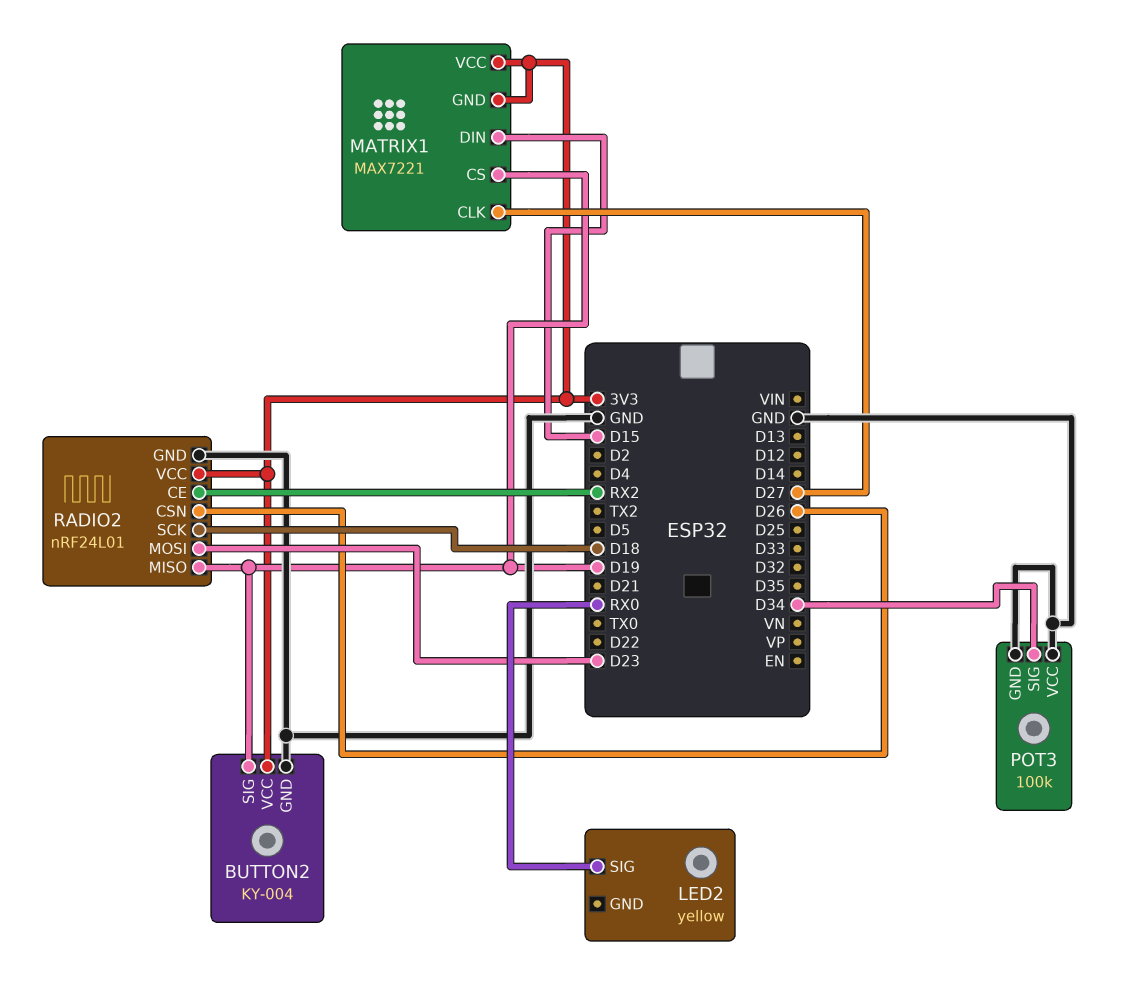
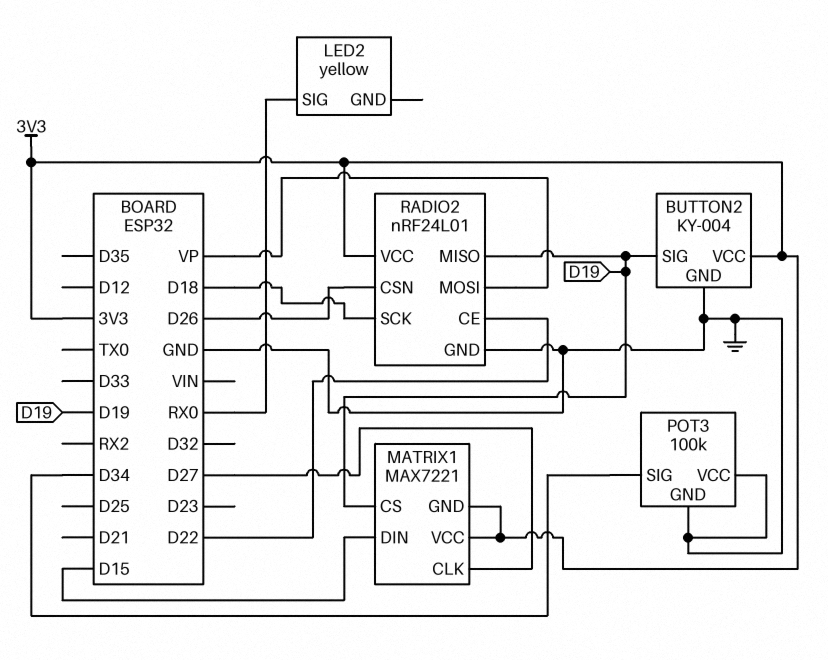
RADIO2 pin CE: RX2 -> D22
RADIO2 pin MOSI: D23 -> VP

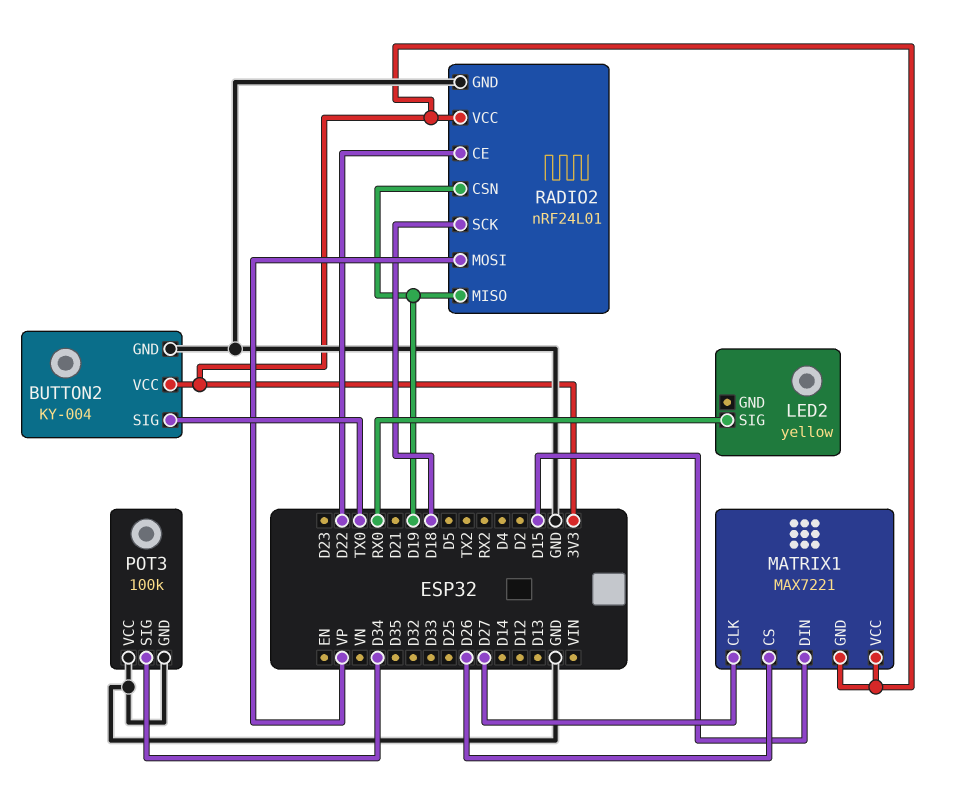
BUTTON2 pin SIG: D19 -> TX0
MATRIX1 pin CS: D19 -> D26
RADIO2 pin CSN: D26 -> D19

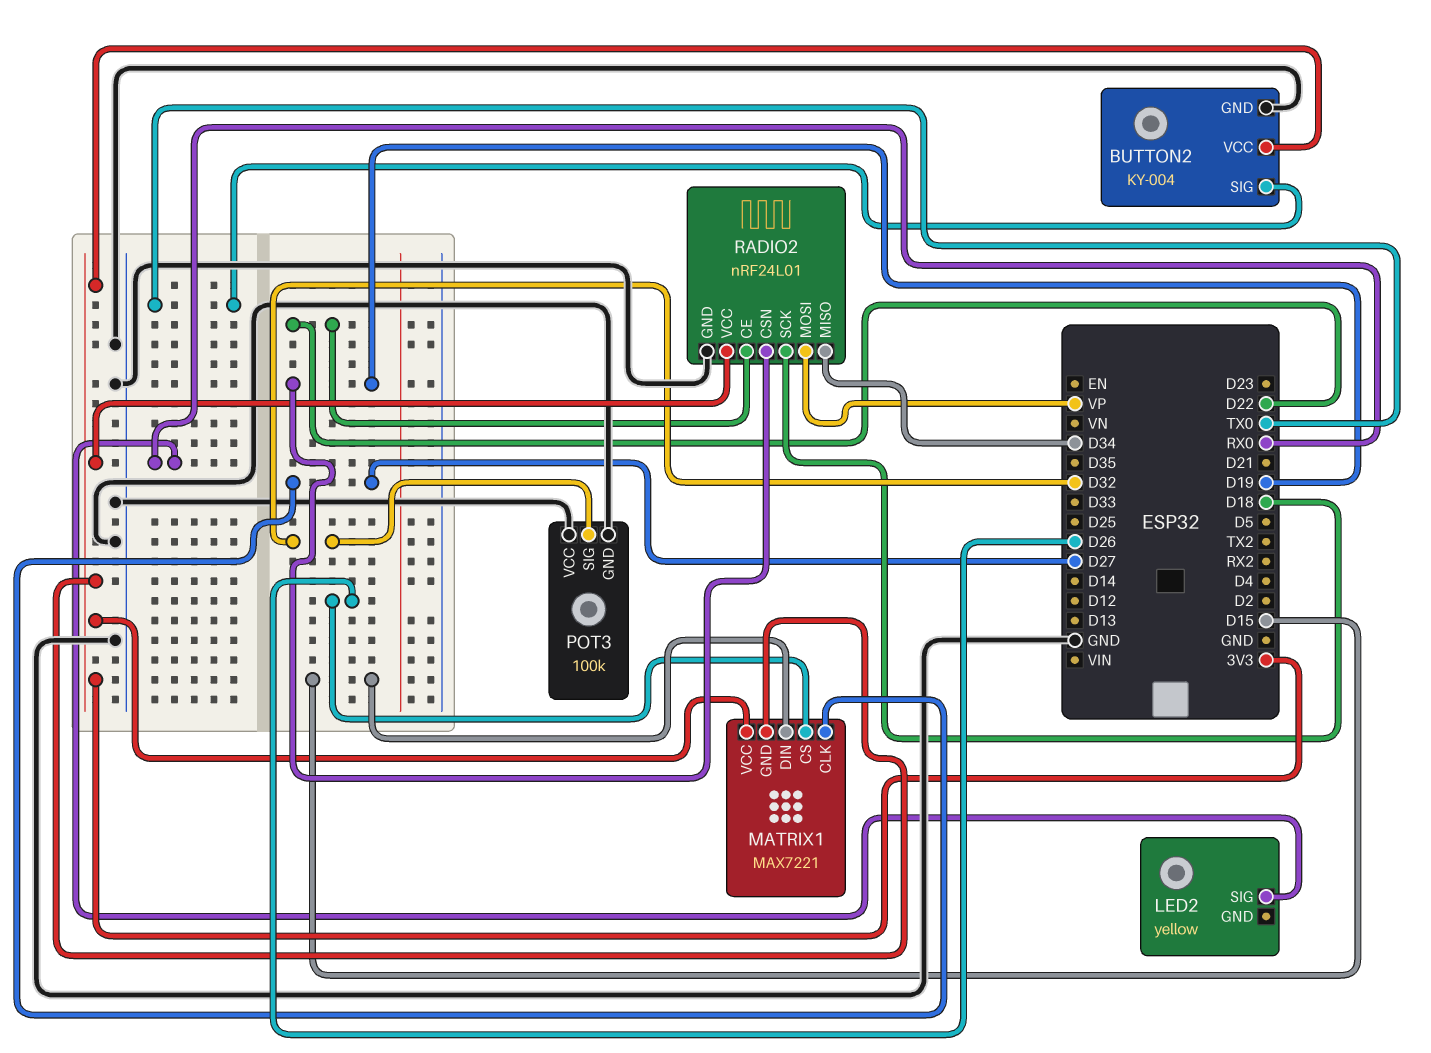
POT3 pin SIG: D34 -> D32
RADIO2 pin MISO: D19 -> D34

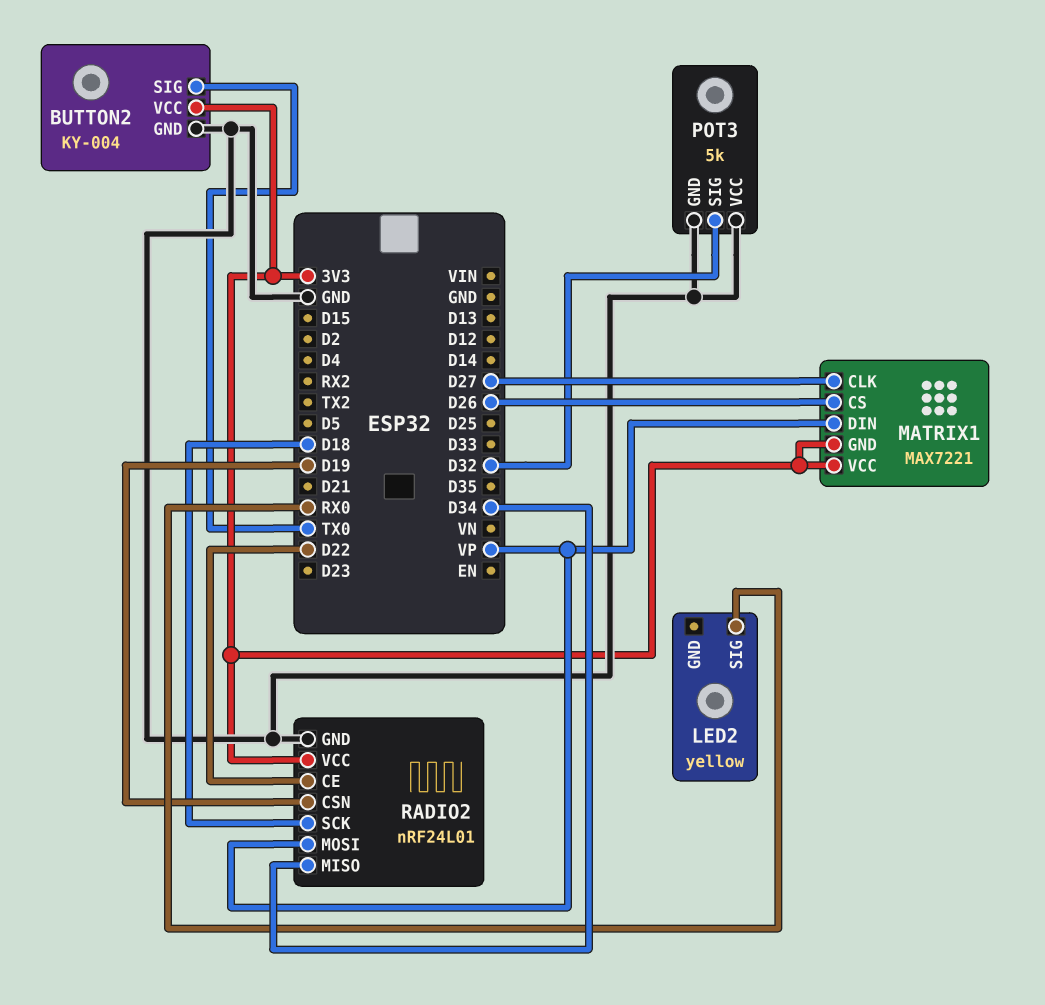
MATRIX1 pin DIN: D15 -> VP
POT3: 100k -> 5k

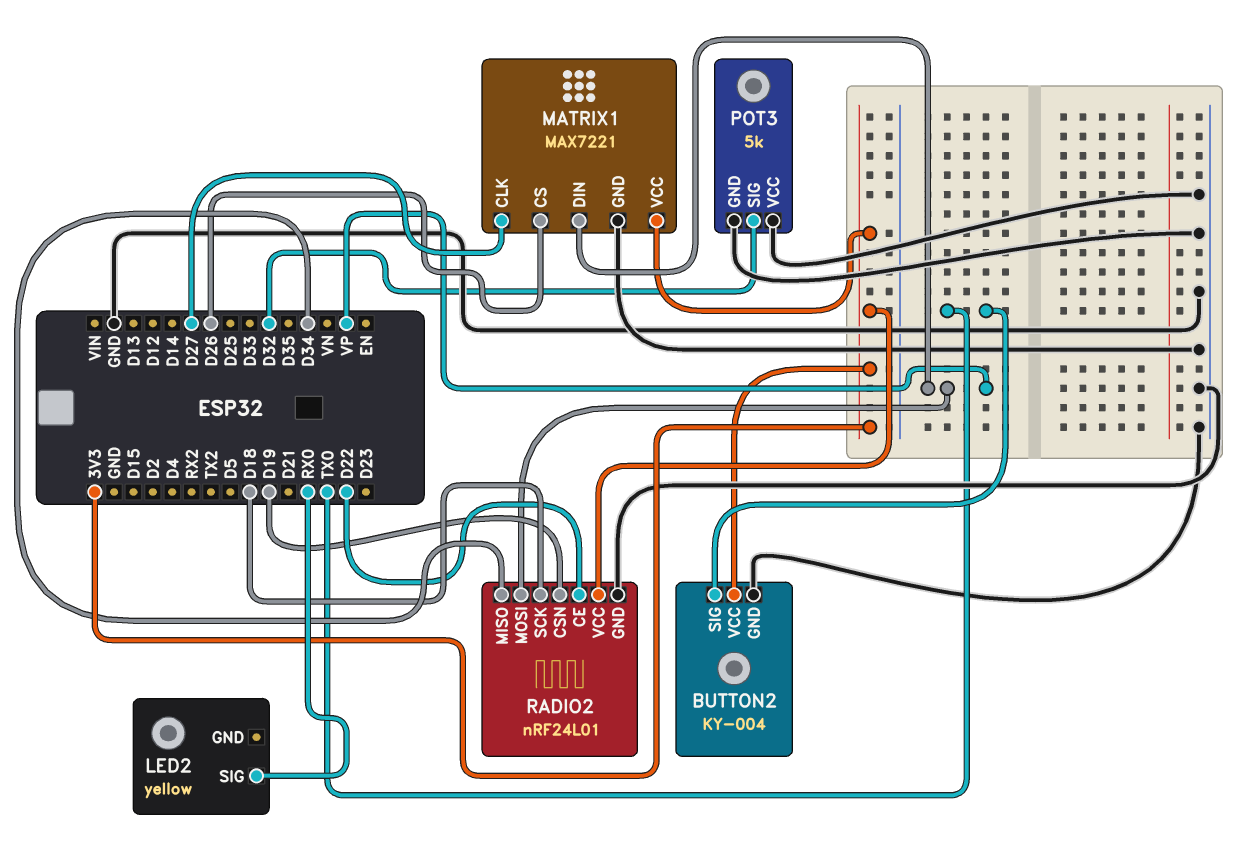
MATRIX1 pin GND: 3V3 -> GND

